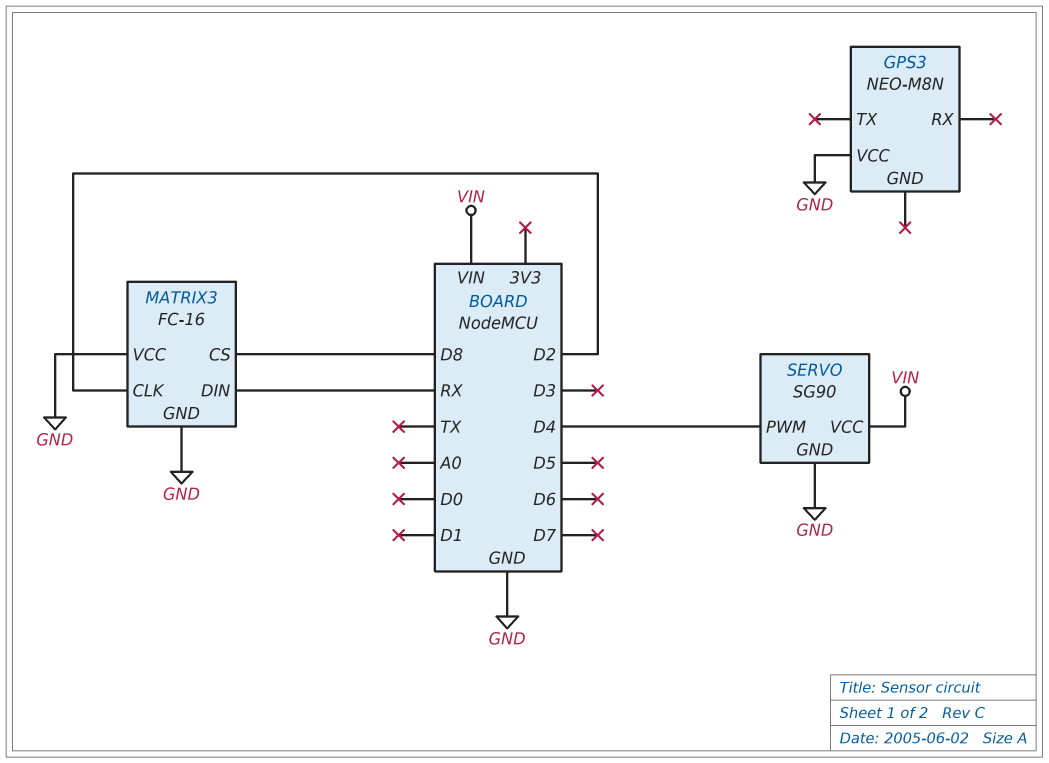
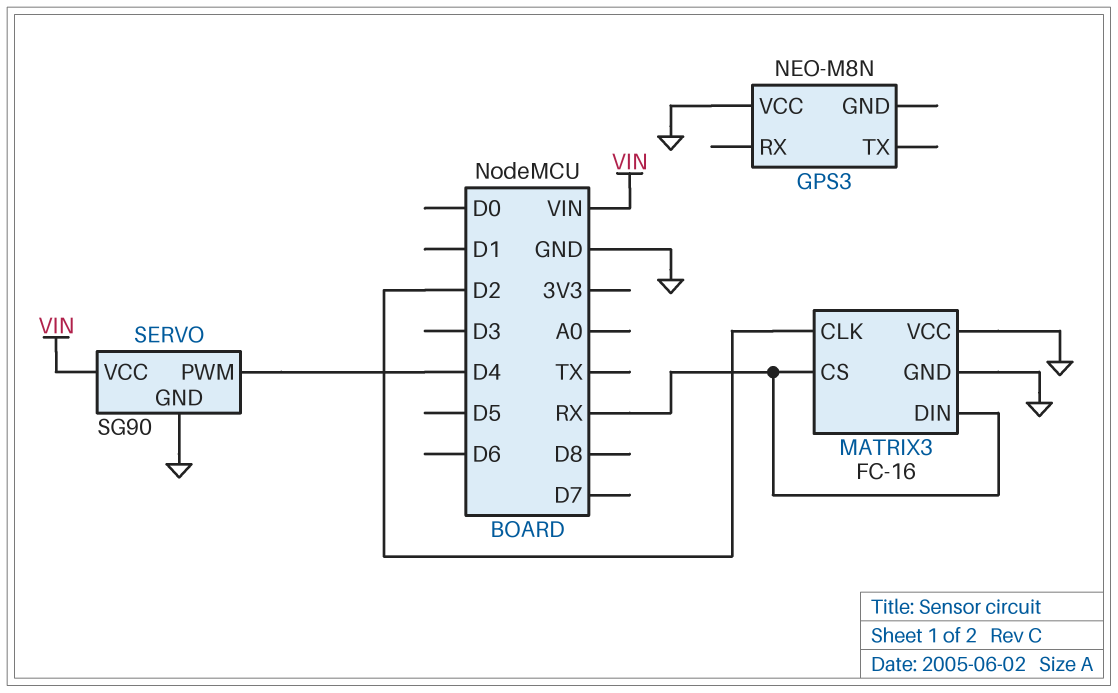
MATRIX3 pin CS: D8 -> RX

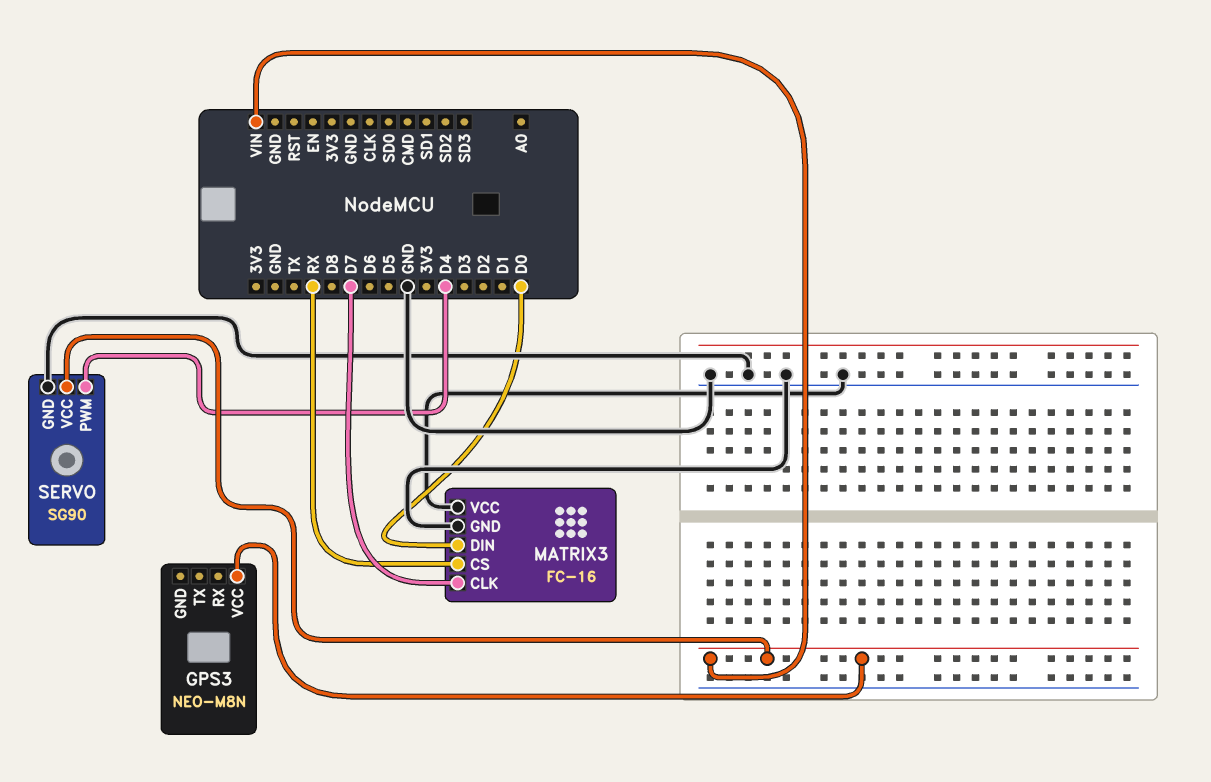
GPS3 pin VCC: GND -> VIN
MATRIX3 pin CLK: D2 -> D7
MATRIX3 pin DIN: RX -> D0

